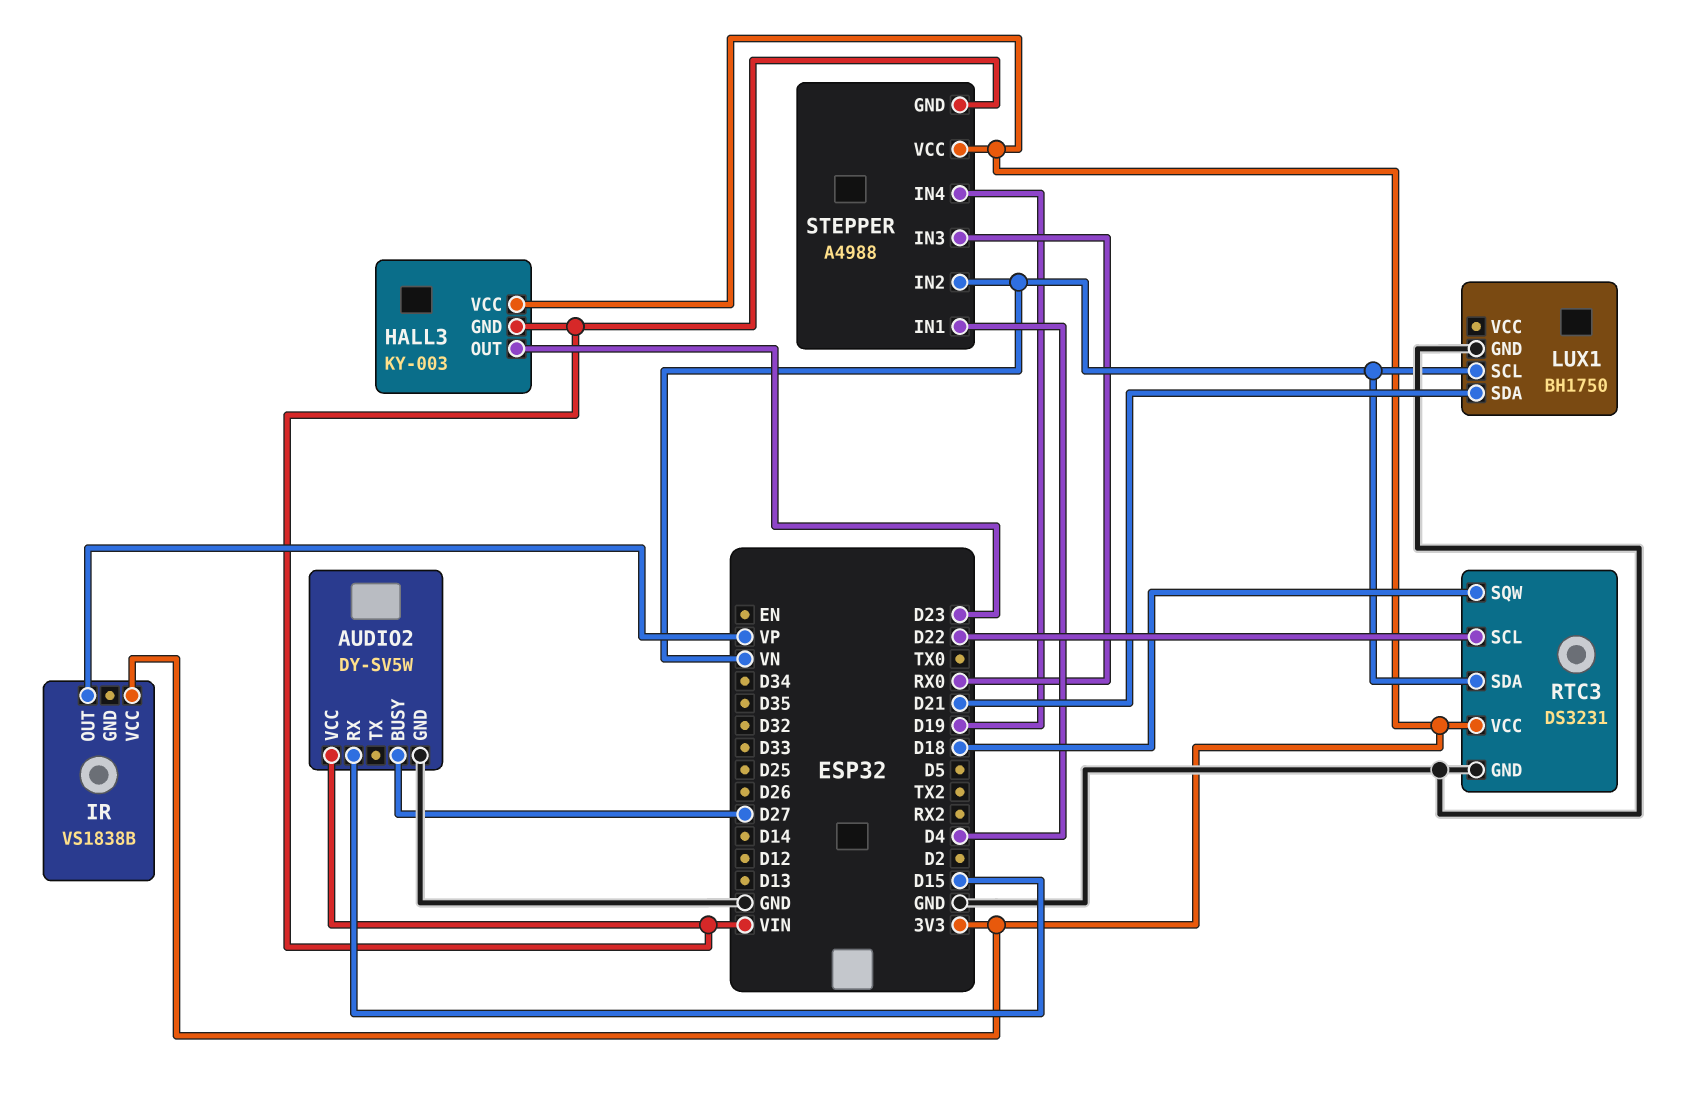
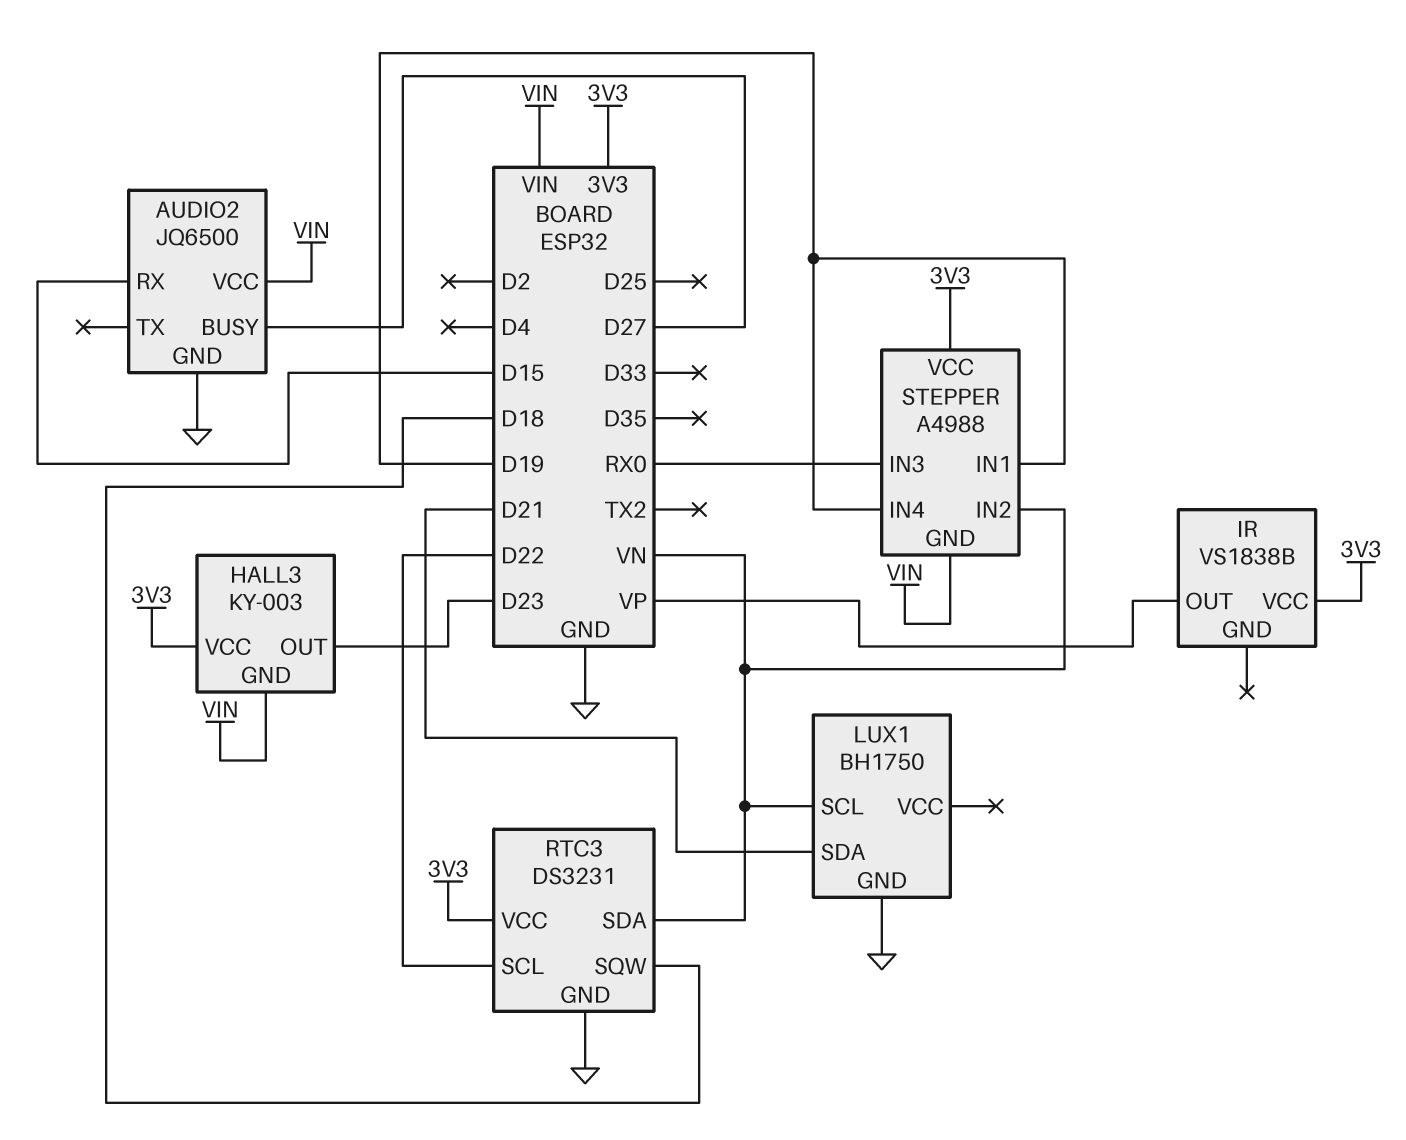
AUDIO2: DY-SV5W -> JQ6500
STEPPER pin IN1: D4 -> D19

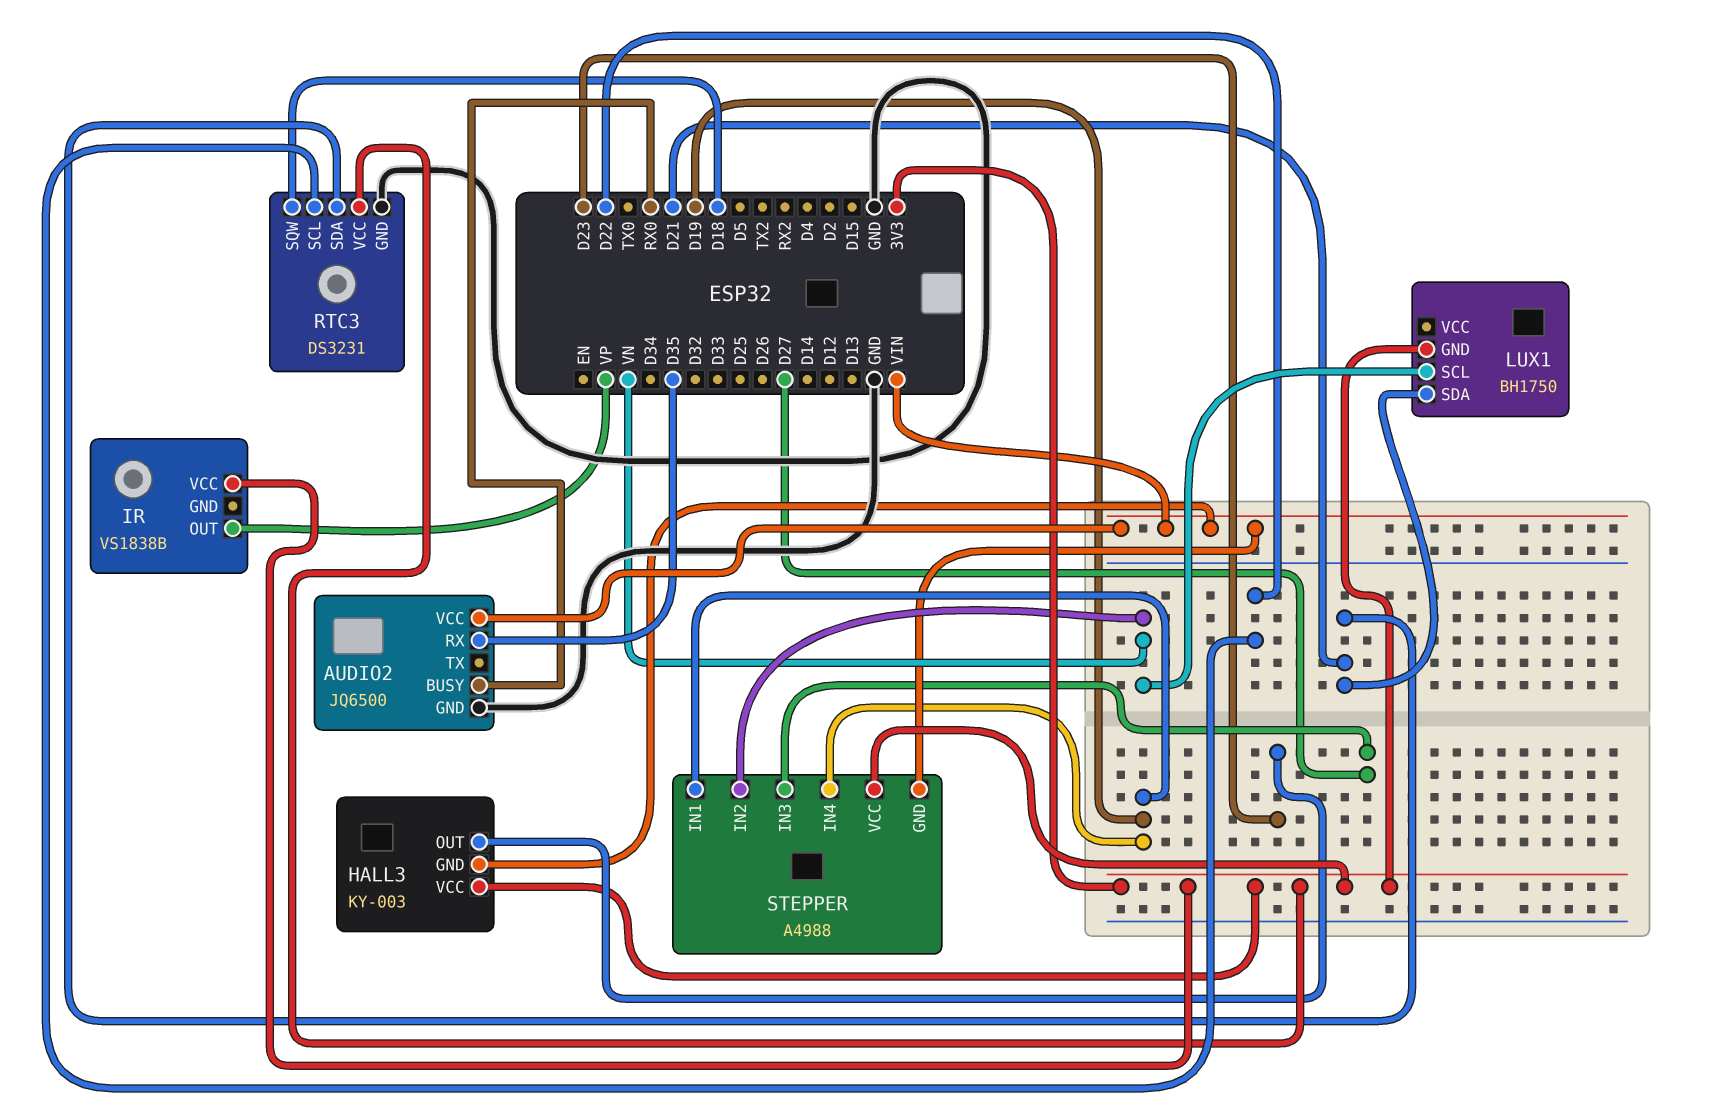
AUDIO2 pin BUSY: D27 -> RX0
AUDIO2 pin RX: D15 -> D35
LUX1 pin GND: GND -> 3V3
RTC3 pin SDA: VN -> D21
STEPPER pin IN3: RX0 -> D27

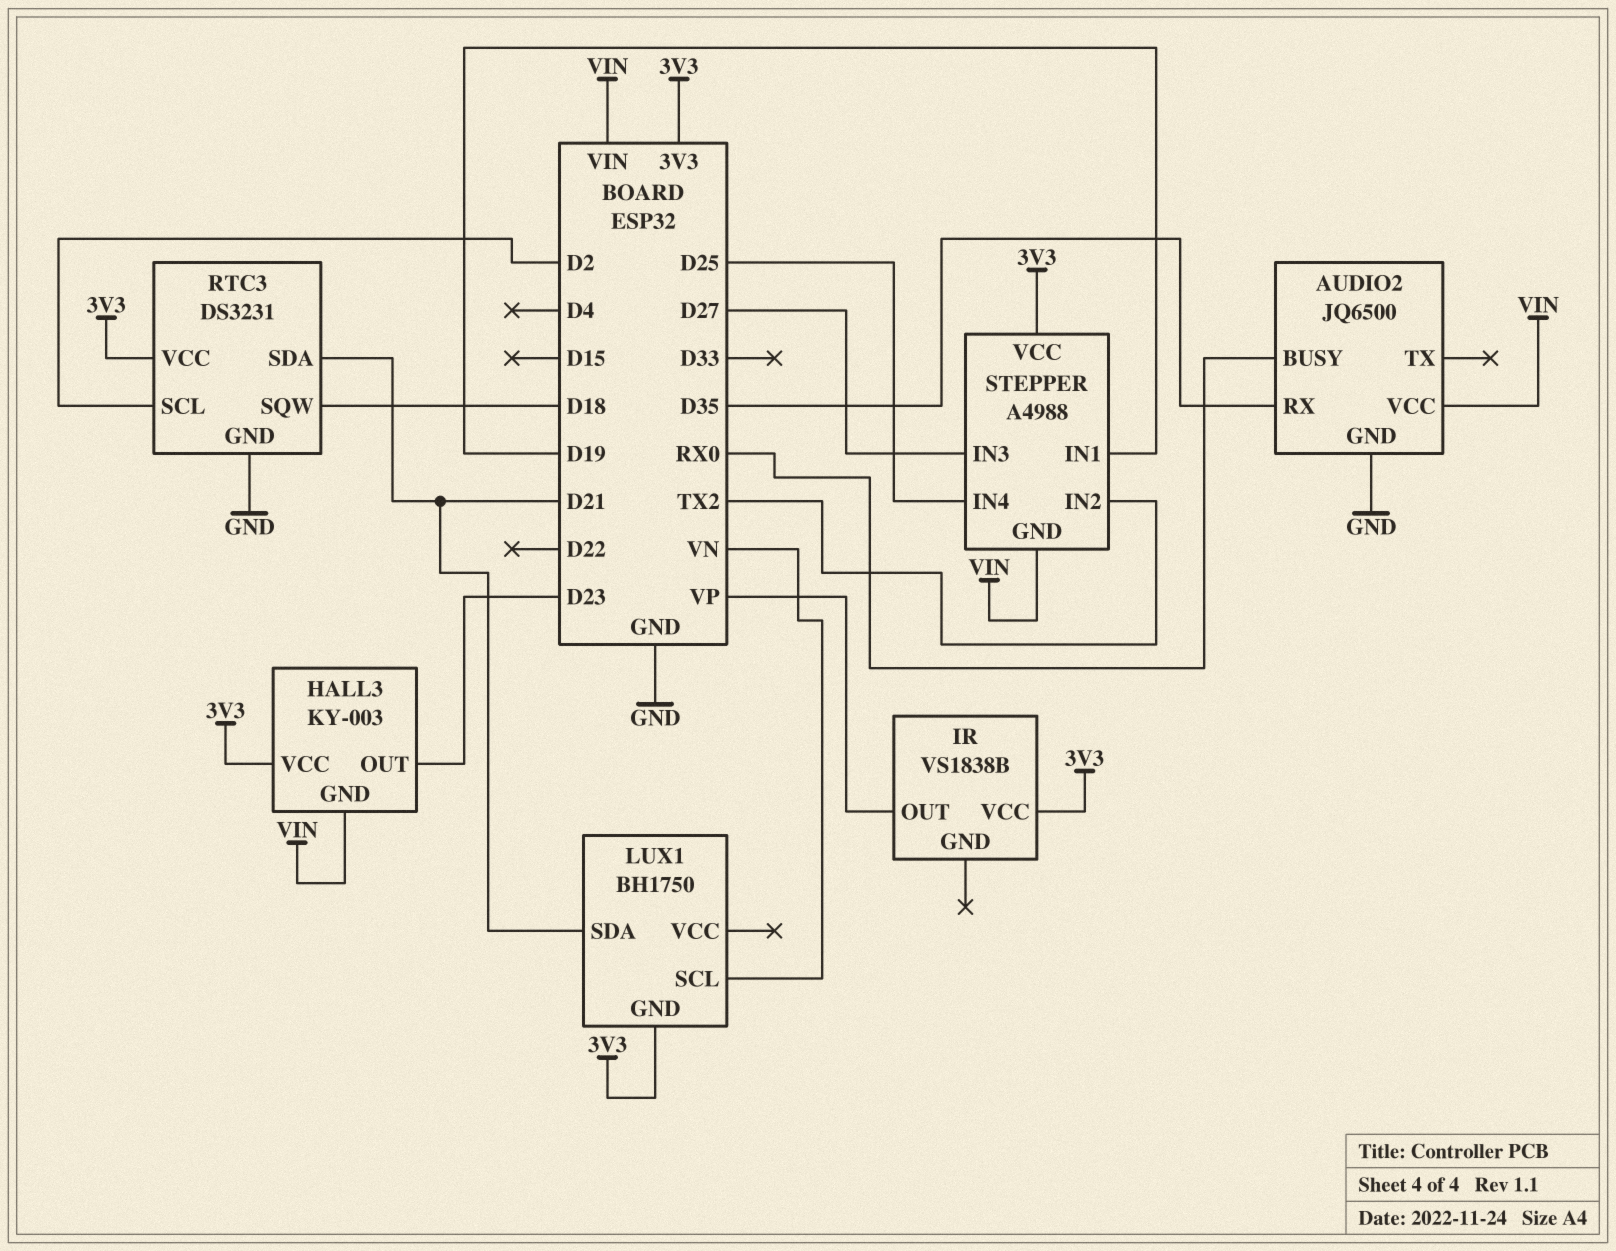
RTC3 pin SCL: D22 -> D2
STEPPER pin IN2: VN -> TX2
STEPPER pin IN4: D19 -> D25

